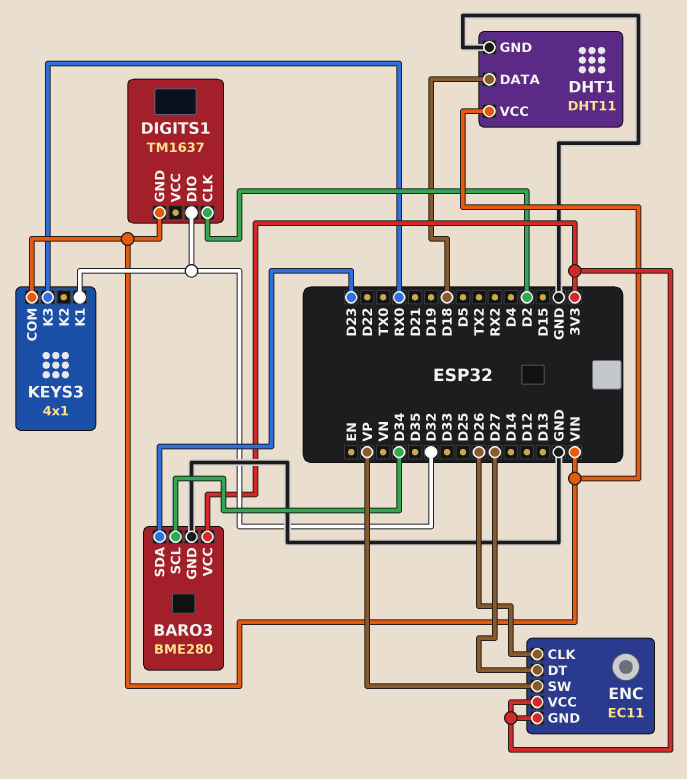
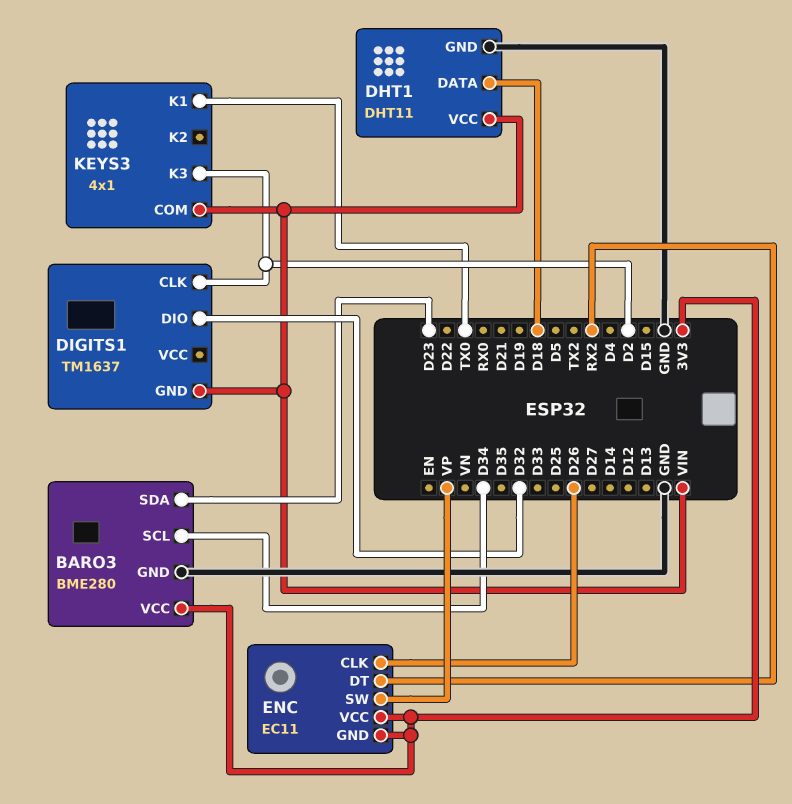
ENC pin DT: D27 -> RX2
KEYS3 pin K1: D32 -> TX0
KEYS3 pin K3: RX0 -> D2

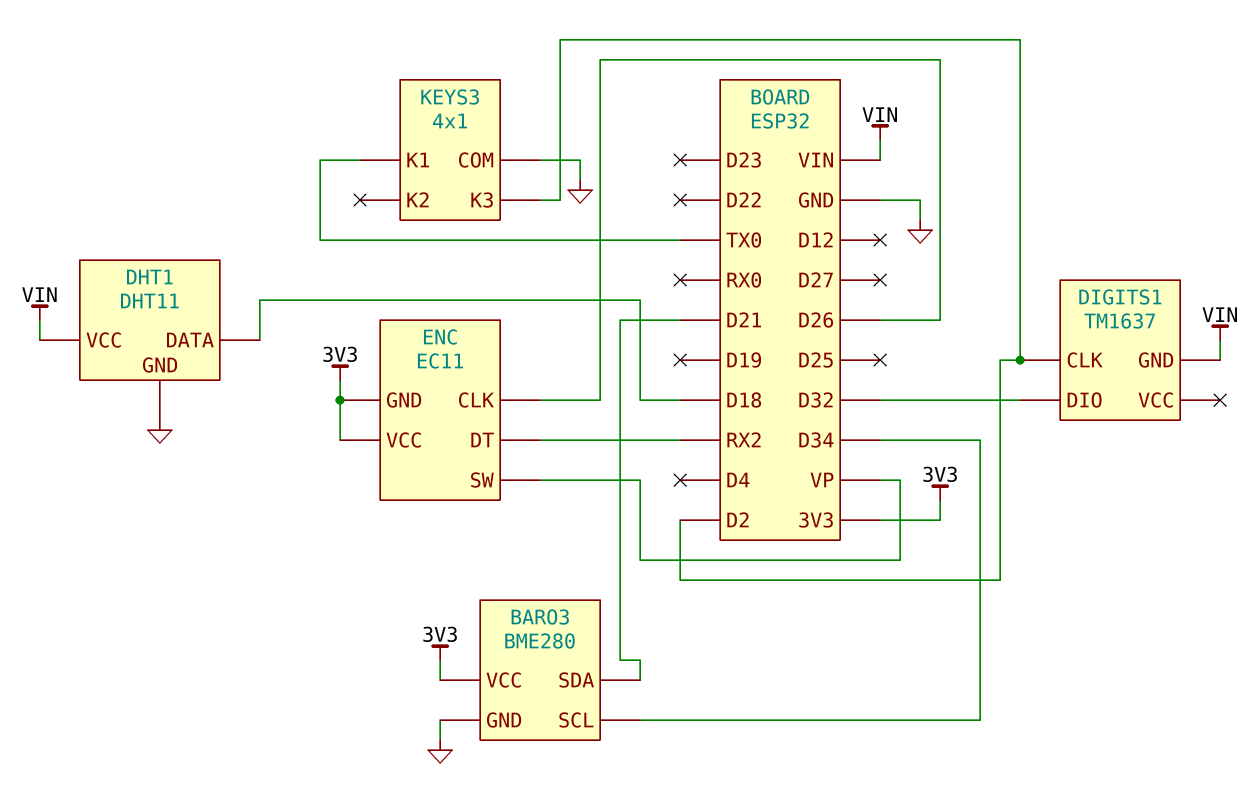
BARO3 pin SDA: D23 -> D21
KEYS3 pin COM: VIN -> GND

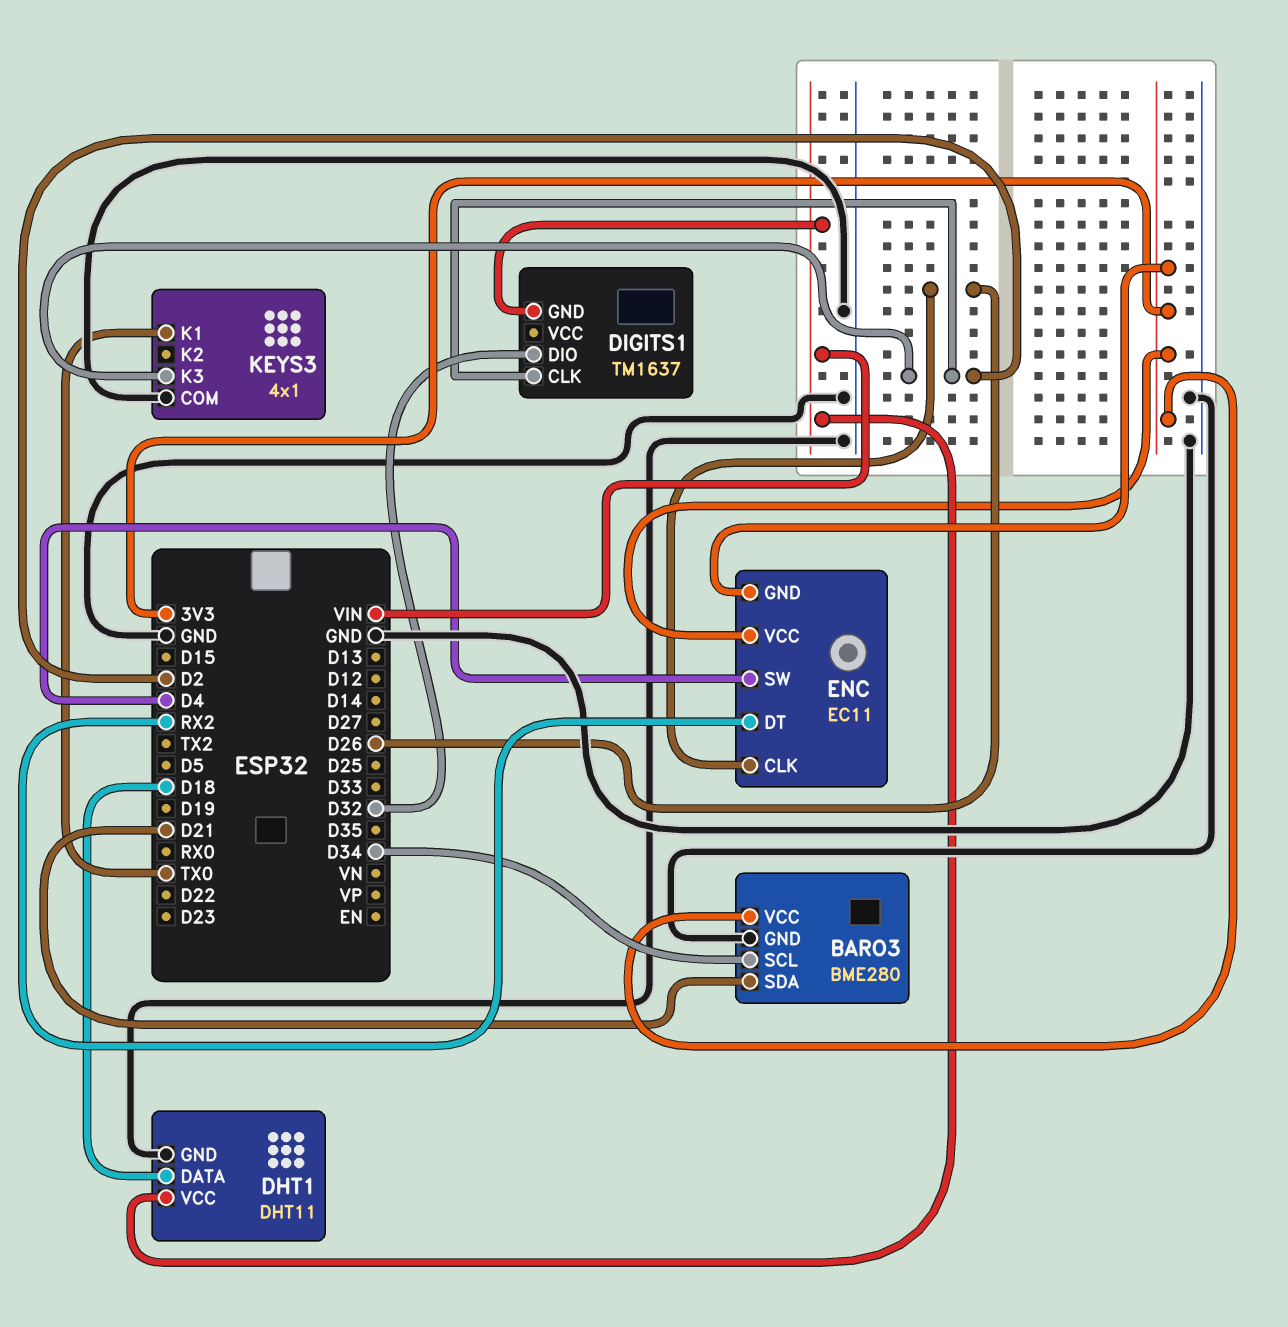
ENC pin SW: VP -> D4

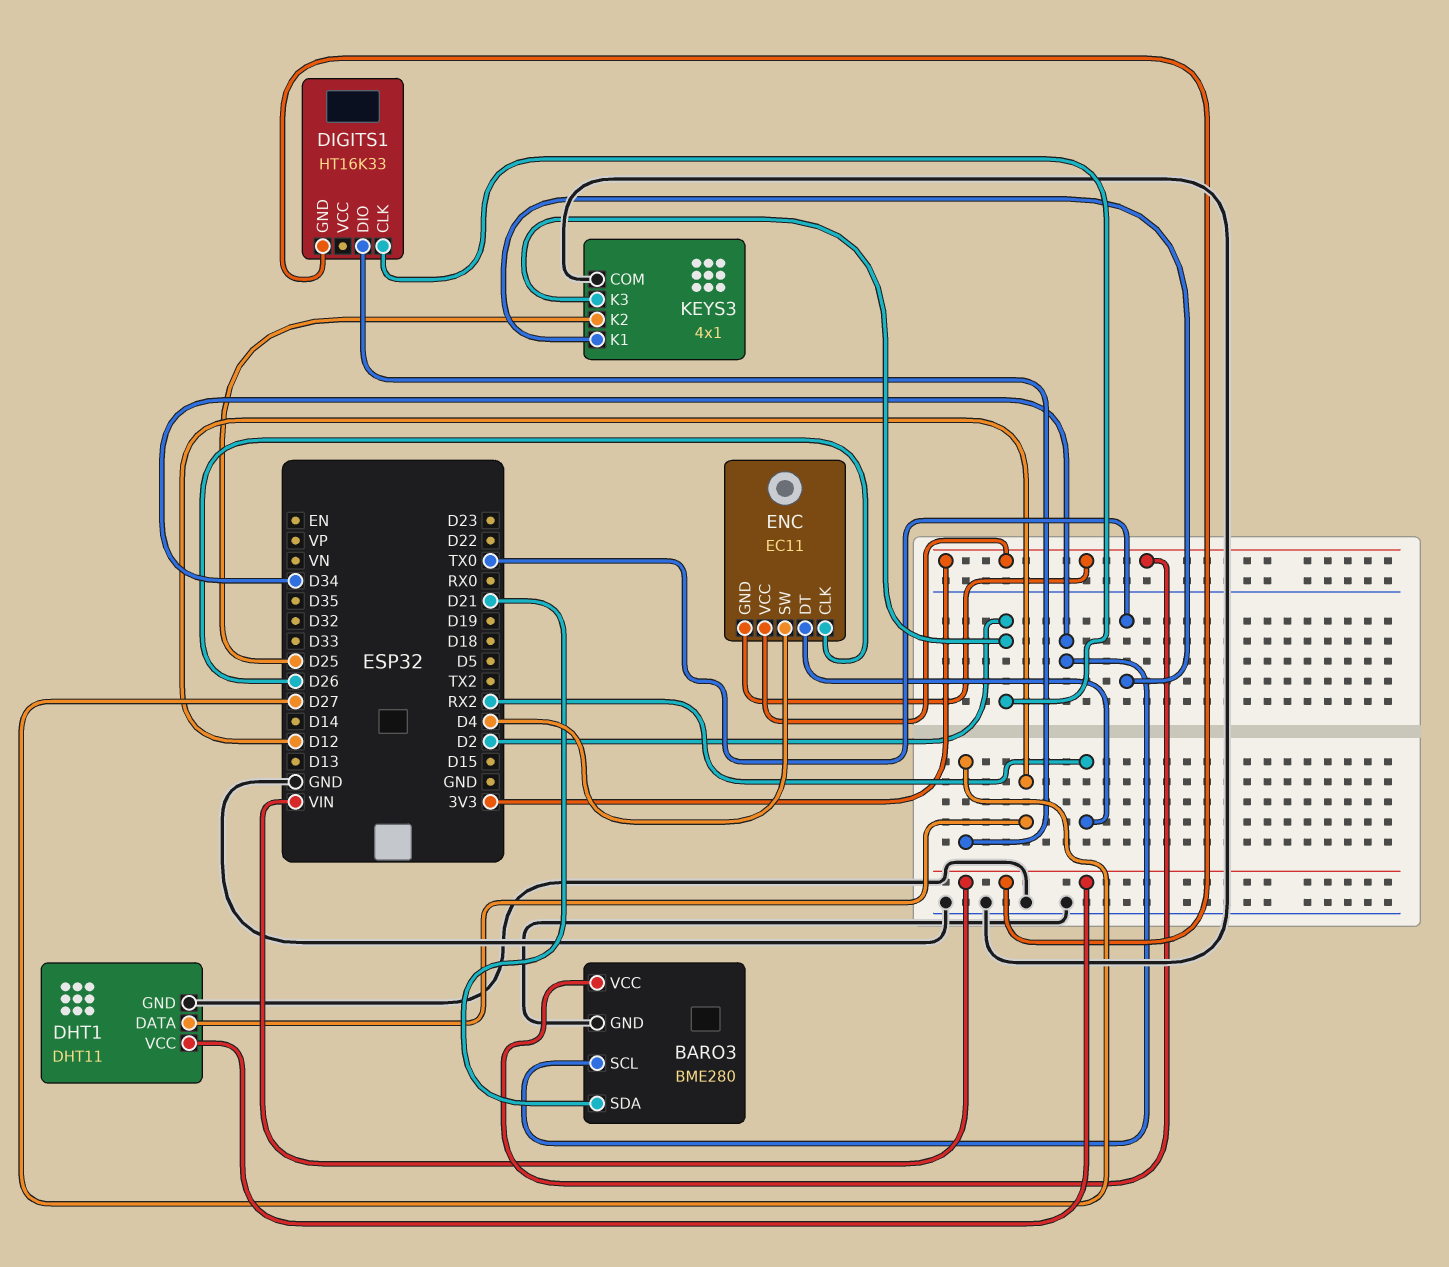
DHT1 pin DATA: D18 -> D12
DIGITS1: TM1637 -> HT16K33
DIGITS1 pin DIO: D32 -> D27
KEYS3 pin K2: none -> D25

